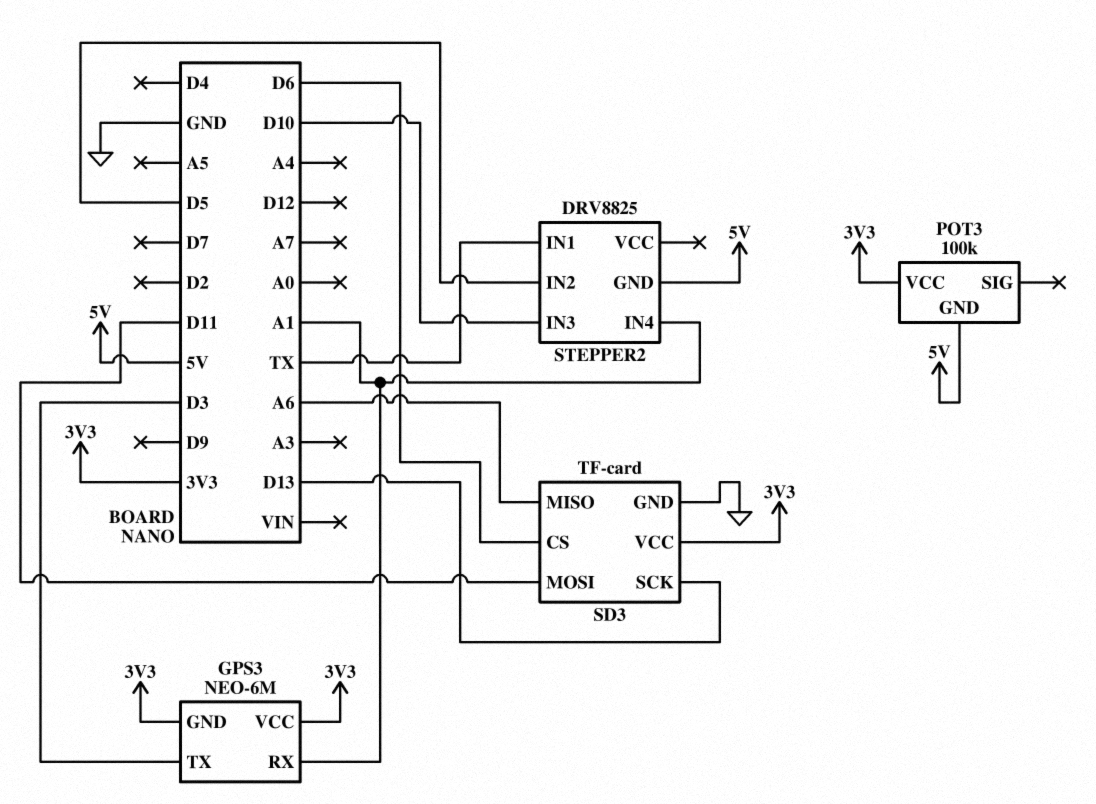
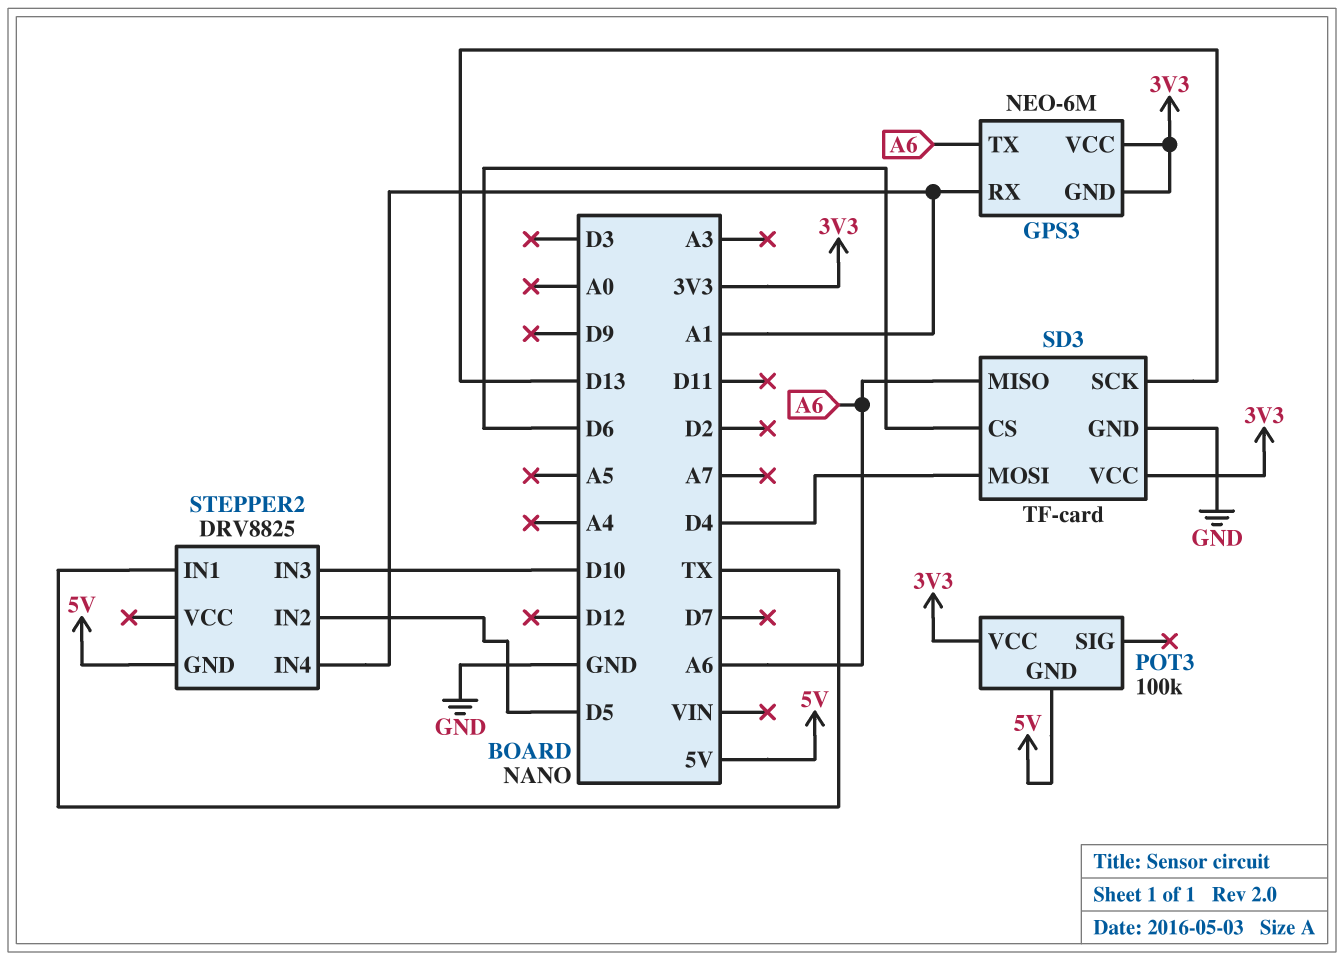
GPS3 pin TX: D3 -> A6
SD3 pin MOSI: D11 -> D4

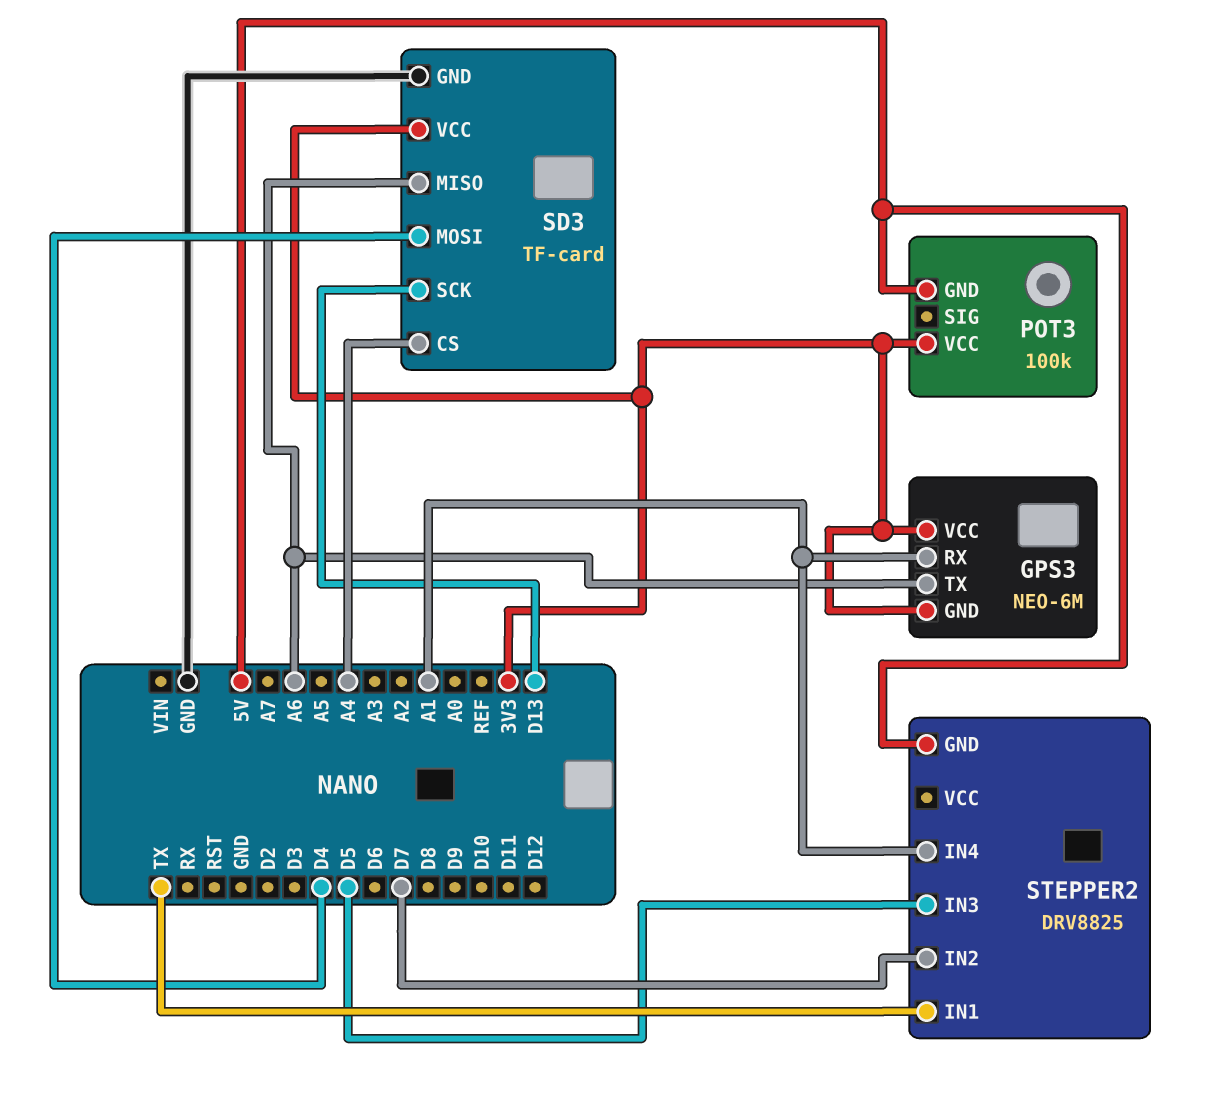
SD3 pin CS: D6 -> A4
STEPPER2 pin IN2: D5 -> D7
STEPPER2 pin IN3: D10 -> D5

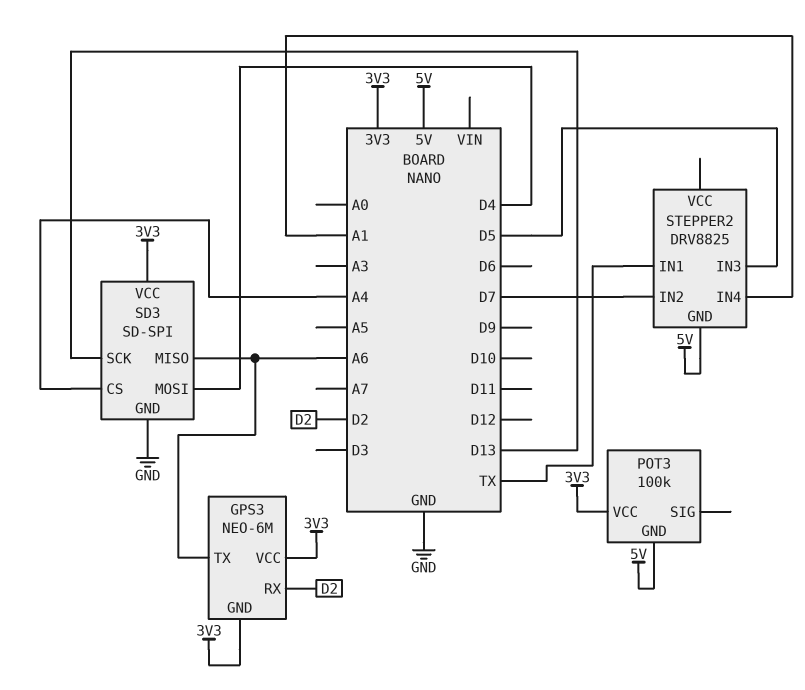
GPS3 pin RX: A1 -> D2
SD3: TF-card -> SD-SPI

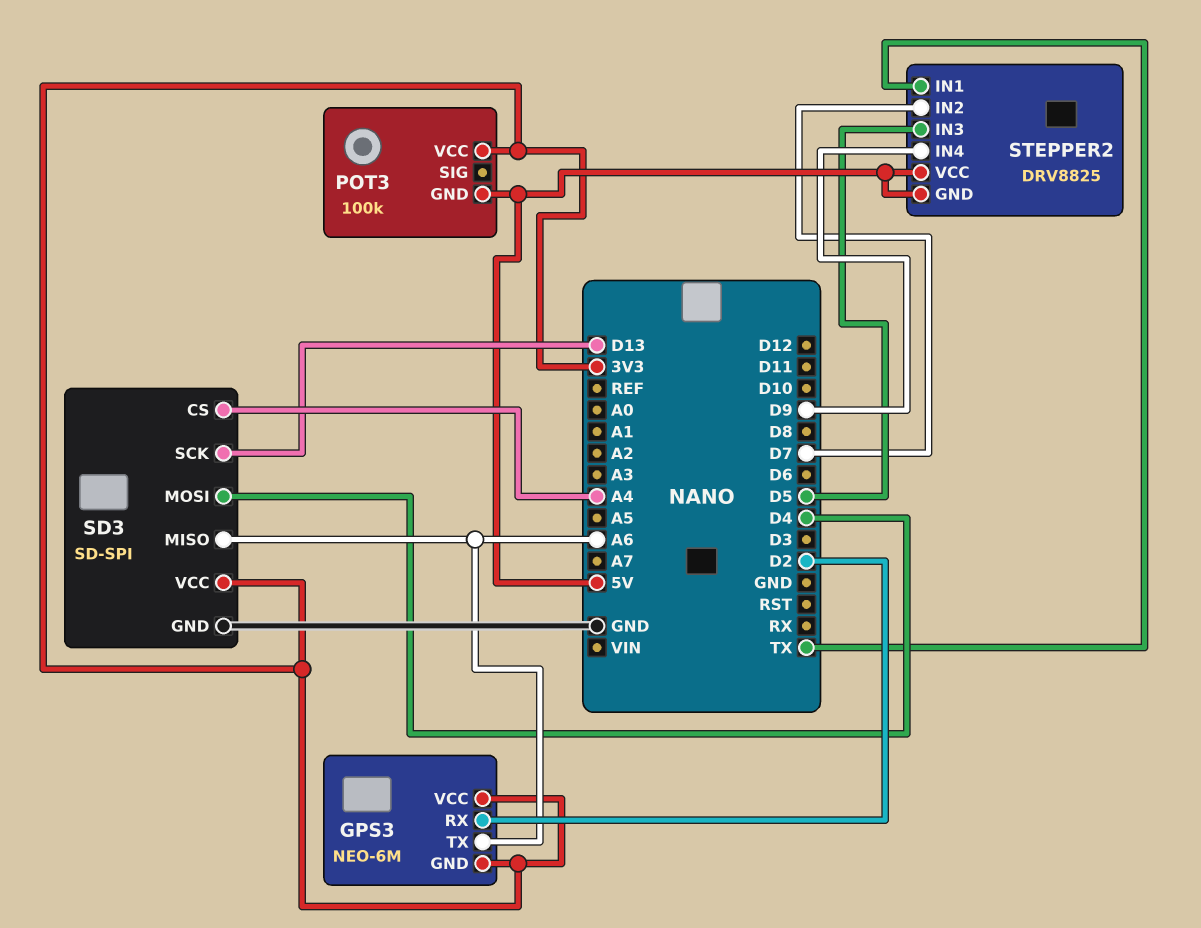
STEPPER2 pin IN4: A1 -> D9
STEPPER2 pin VCC: none -> 5V

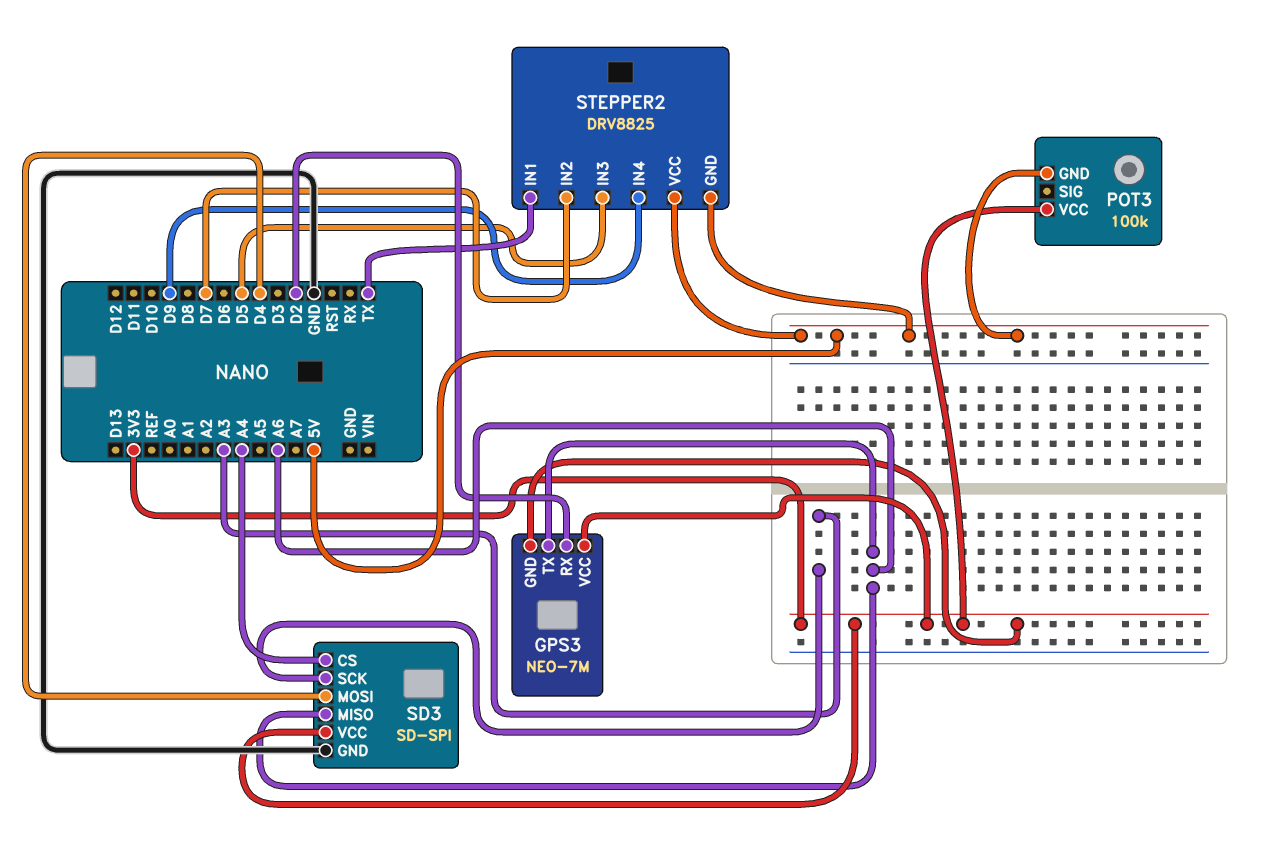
GPS3: NEO-6M -> NEO-7M
SD3 pin SCK: D13 -> A3

